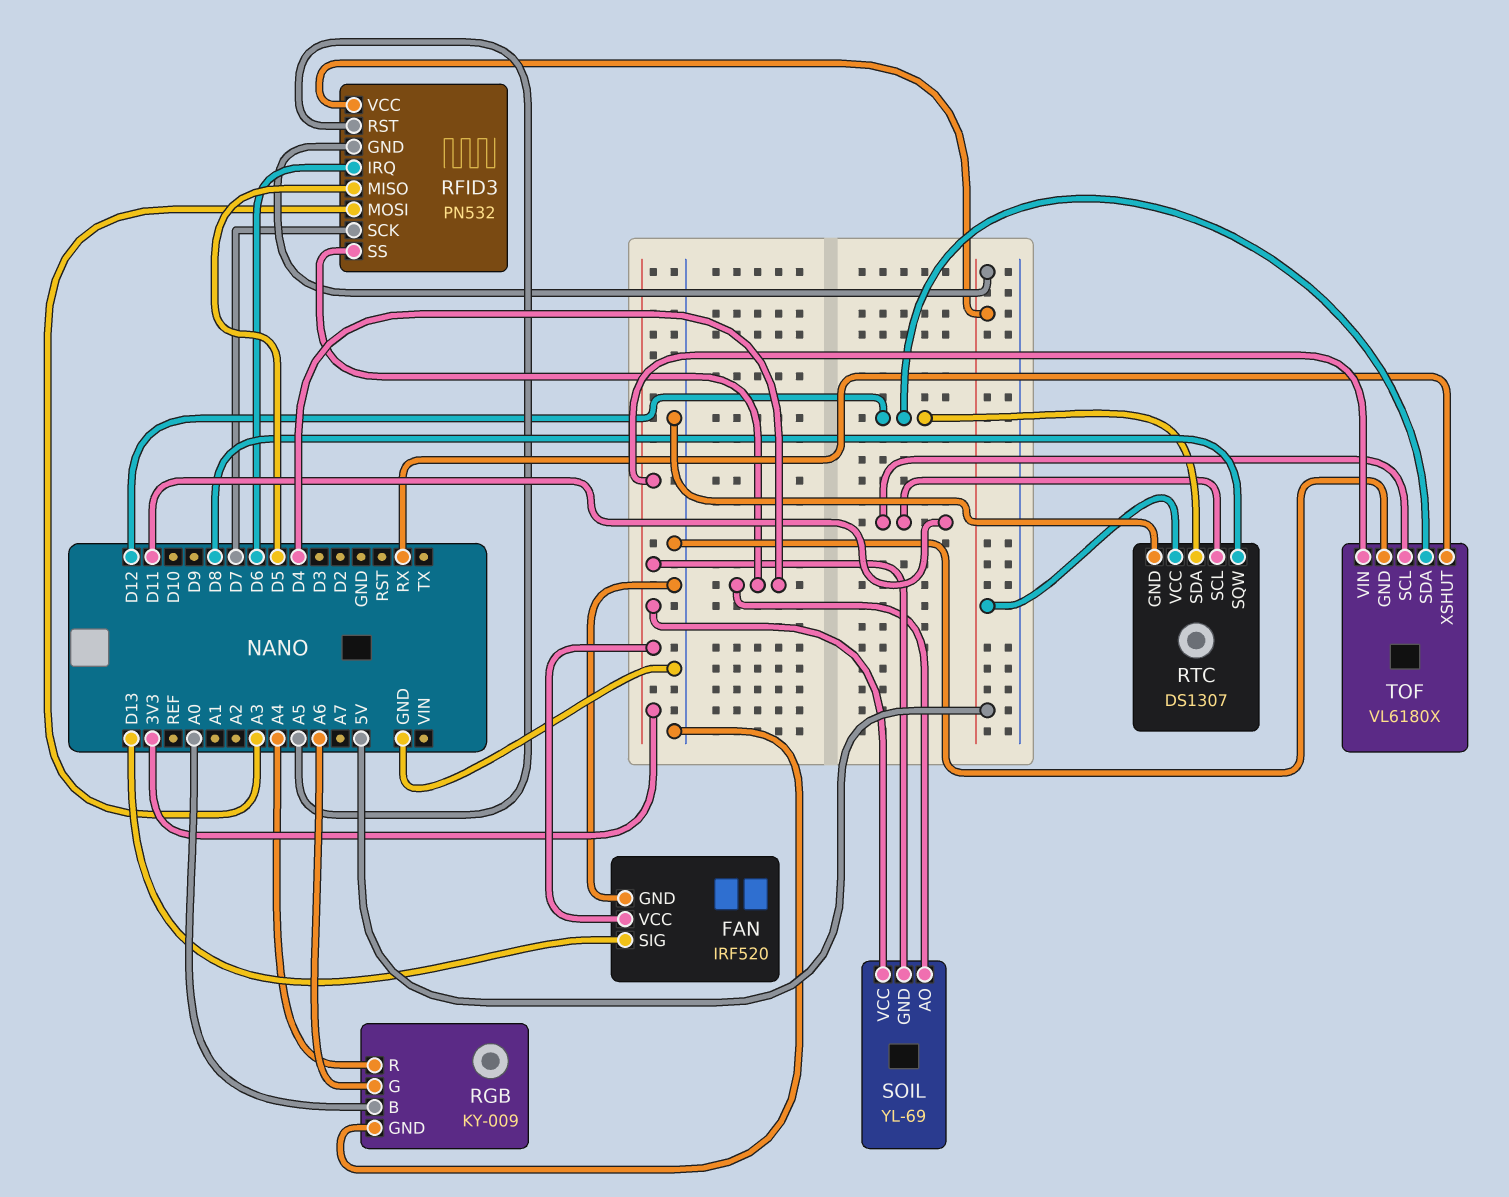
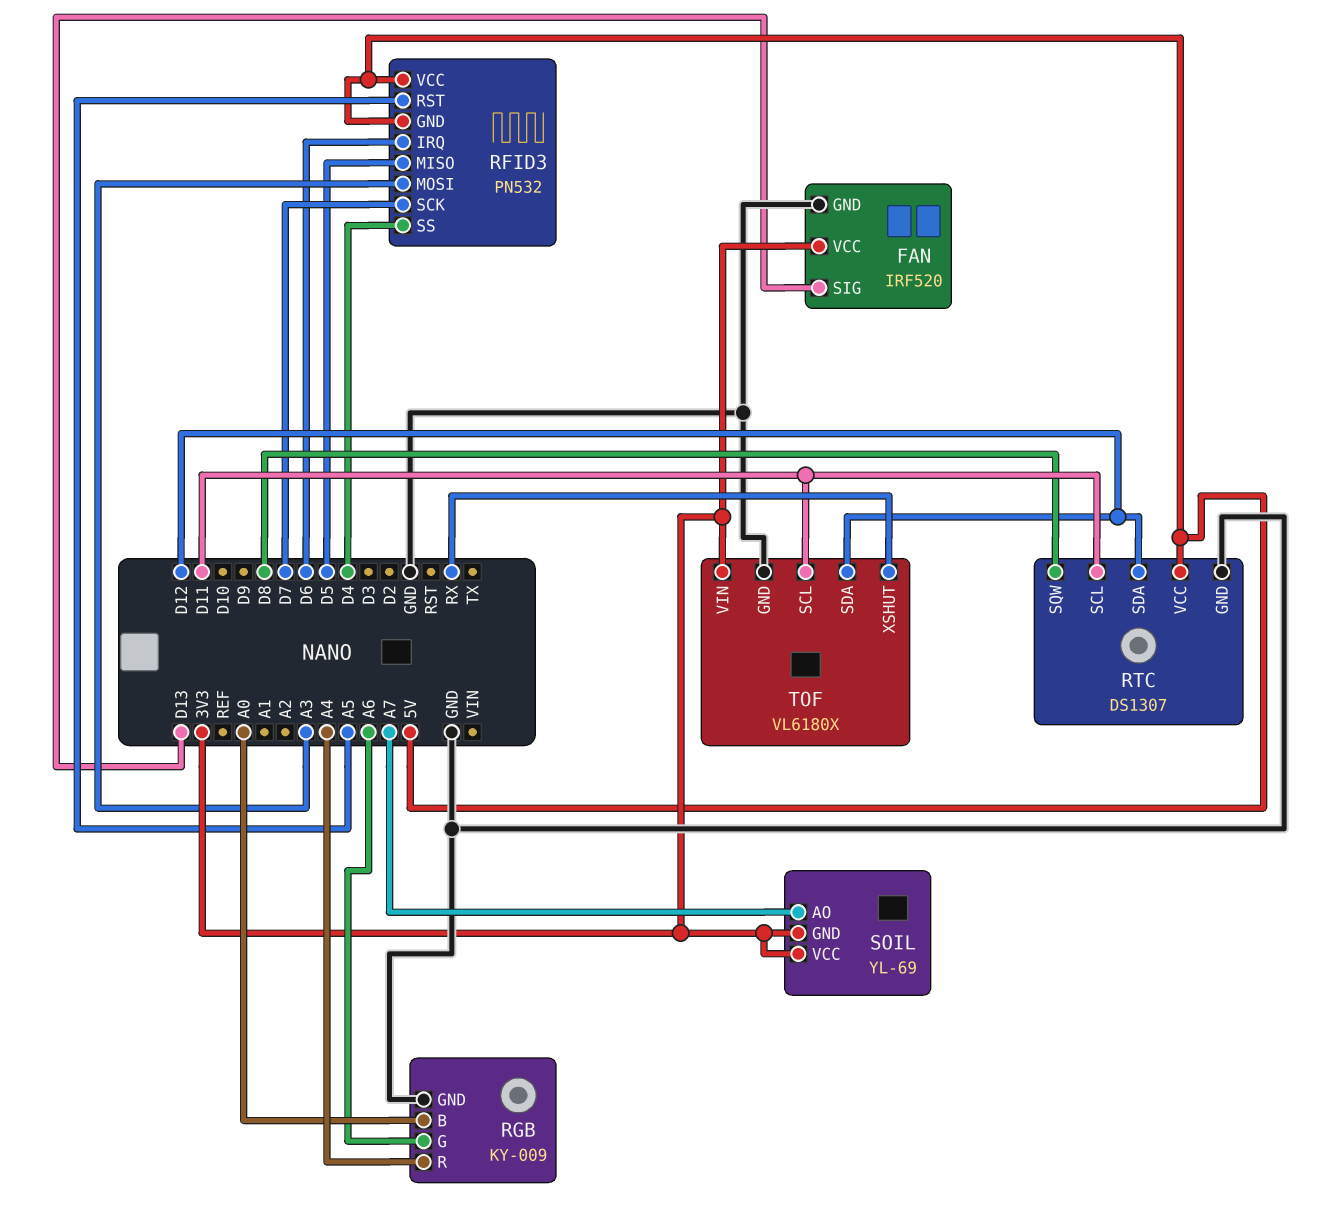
SOIL pin AO: D4 -> A7

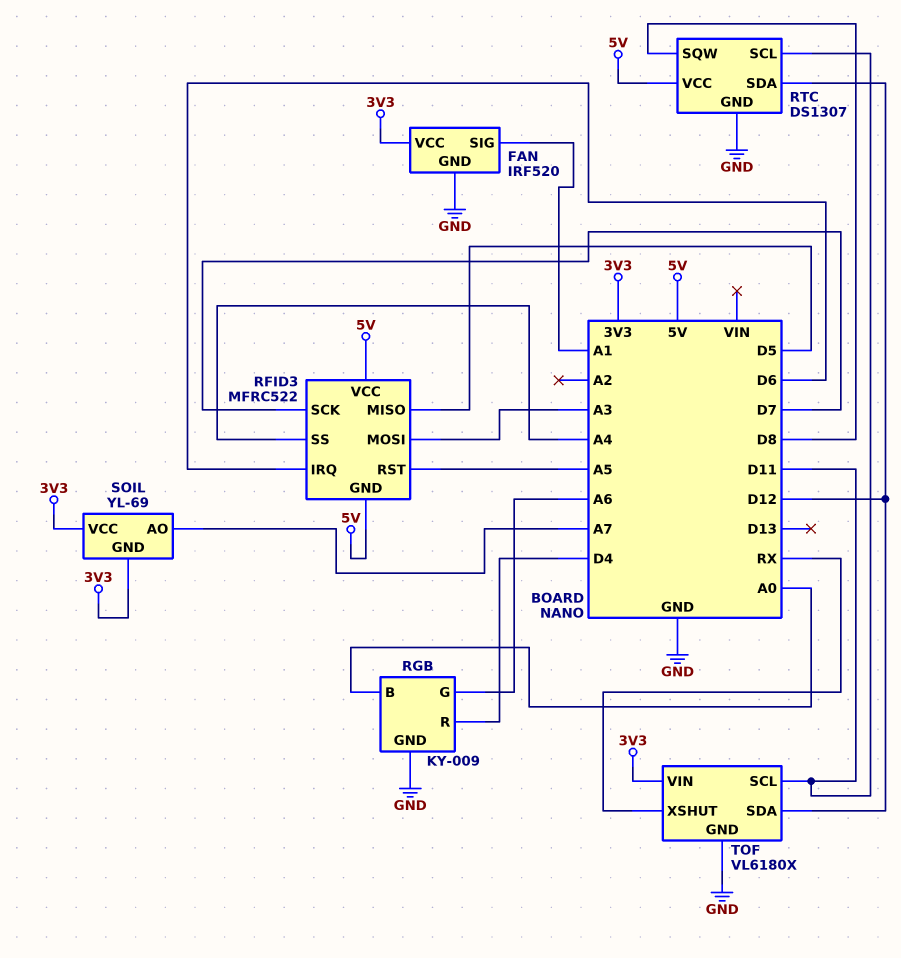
FAN pin SIG: D13 -> A1
RFID3: PN532 -> MFRC522
RFID3 pin SS: D4 -> A4
RGB pin R: A4 -> D4

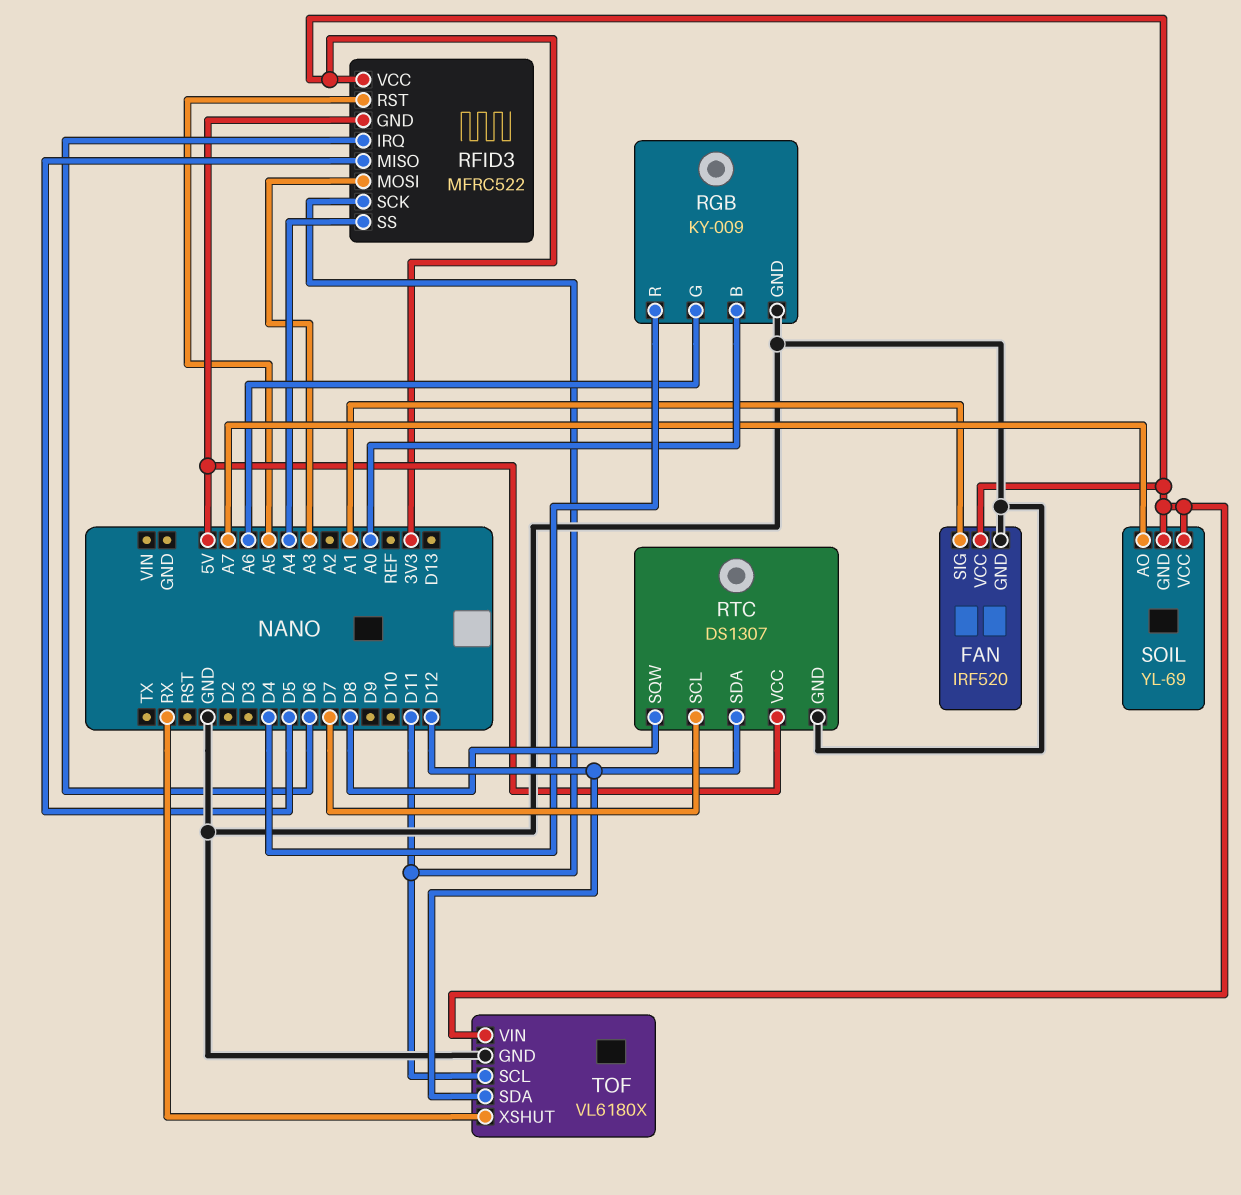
RFID3 pin SCK: D7 -> D11
RFID3 pin VCC: 5V -> 3V3
RTC pin SCL: D11 -> D7

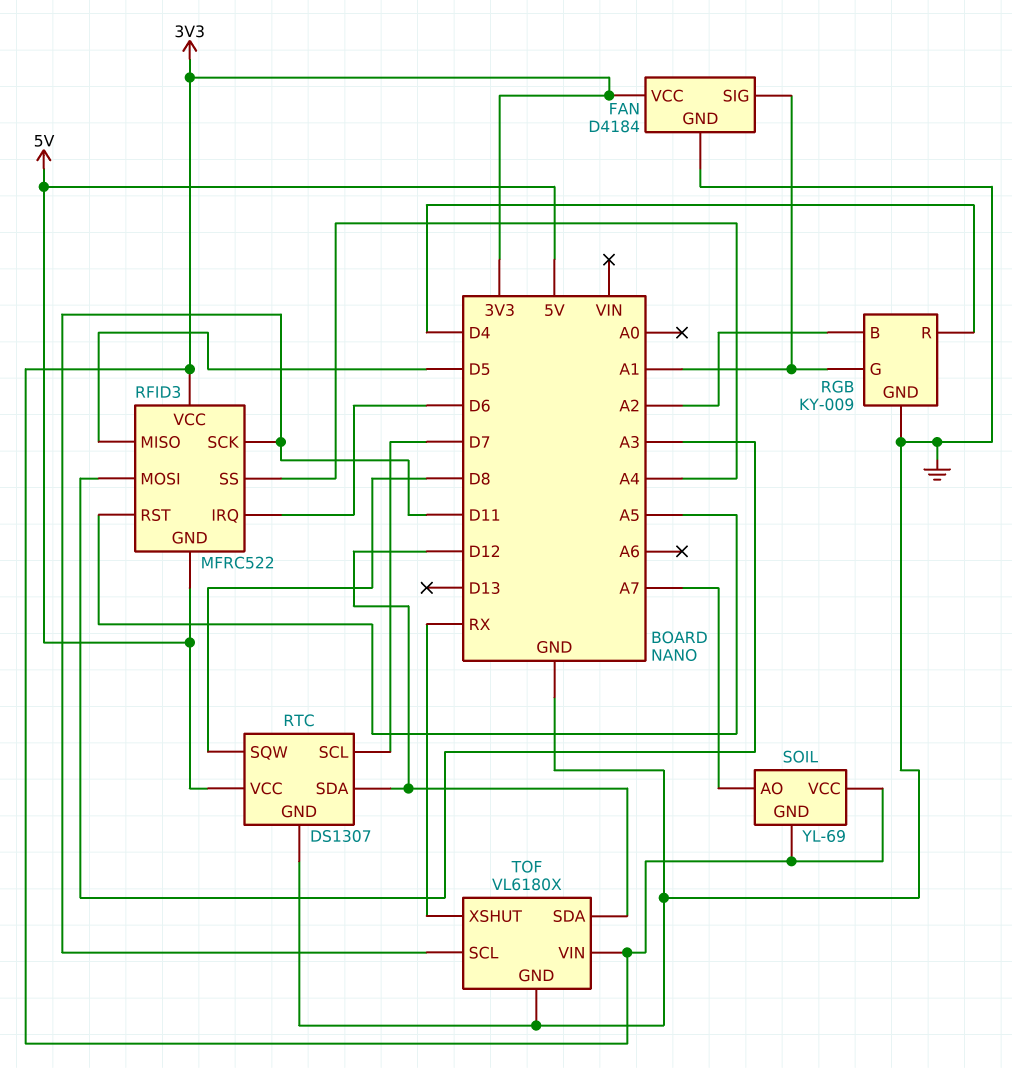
FAN: IRF520 -> D4184
RGB pin B: A0 -> A2
RGB pin G: A6 -> A1

